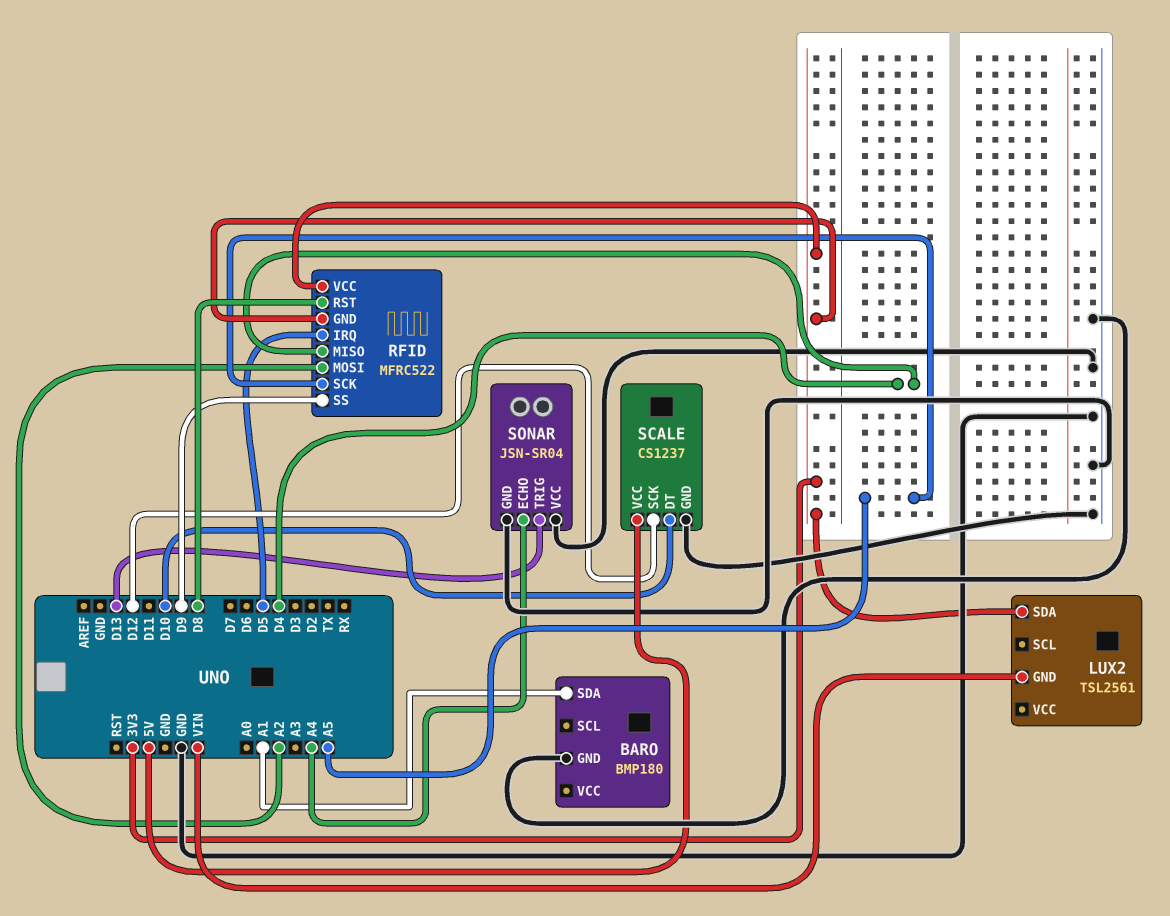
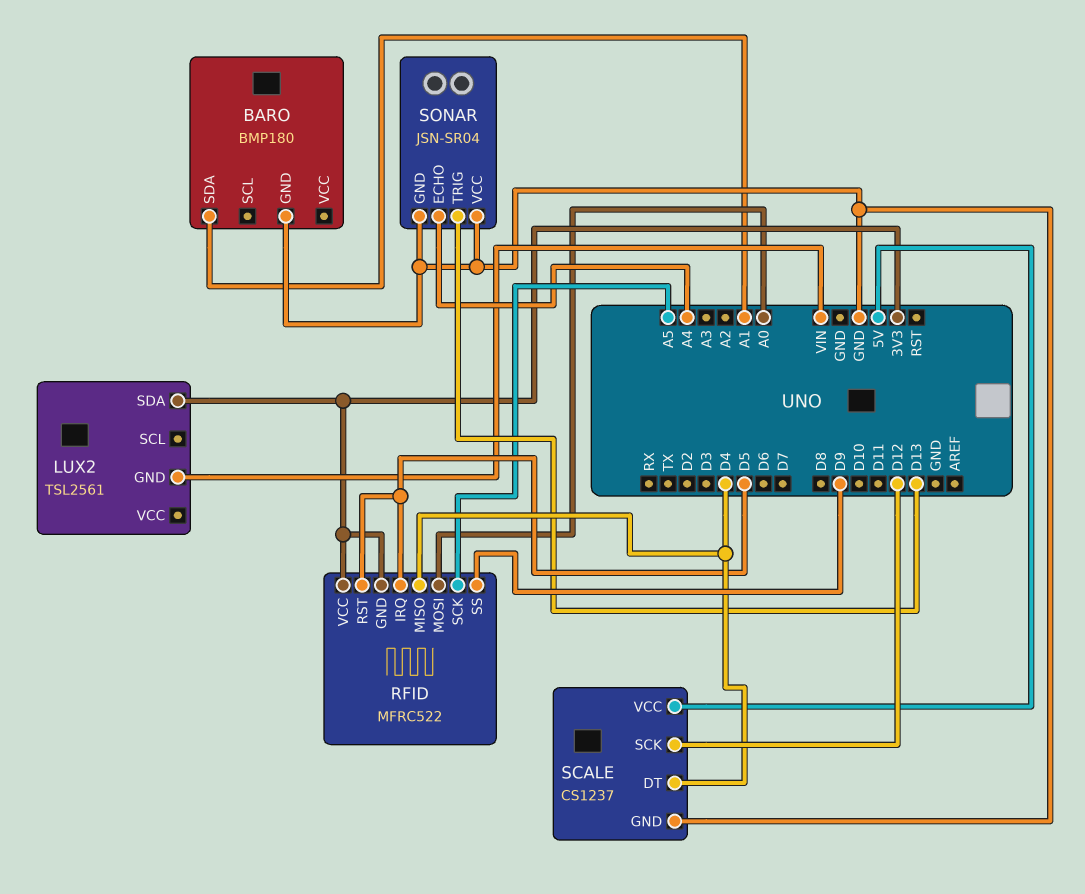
RFID pin MOSI: A2 -> A0
RFID pin RST: D8 -> D5
SCALE pin DT: D10 -> D4

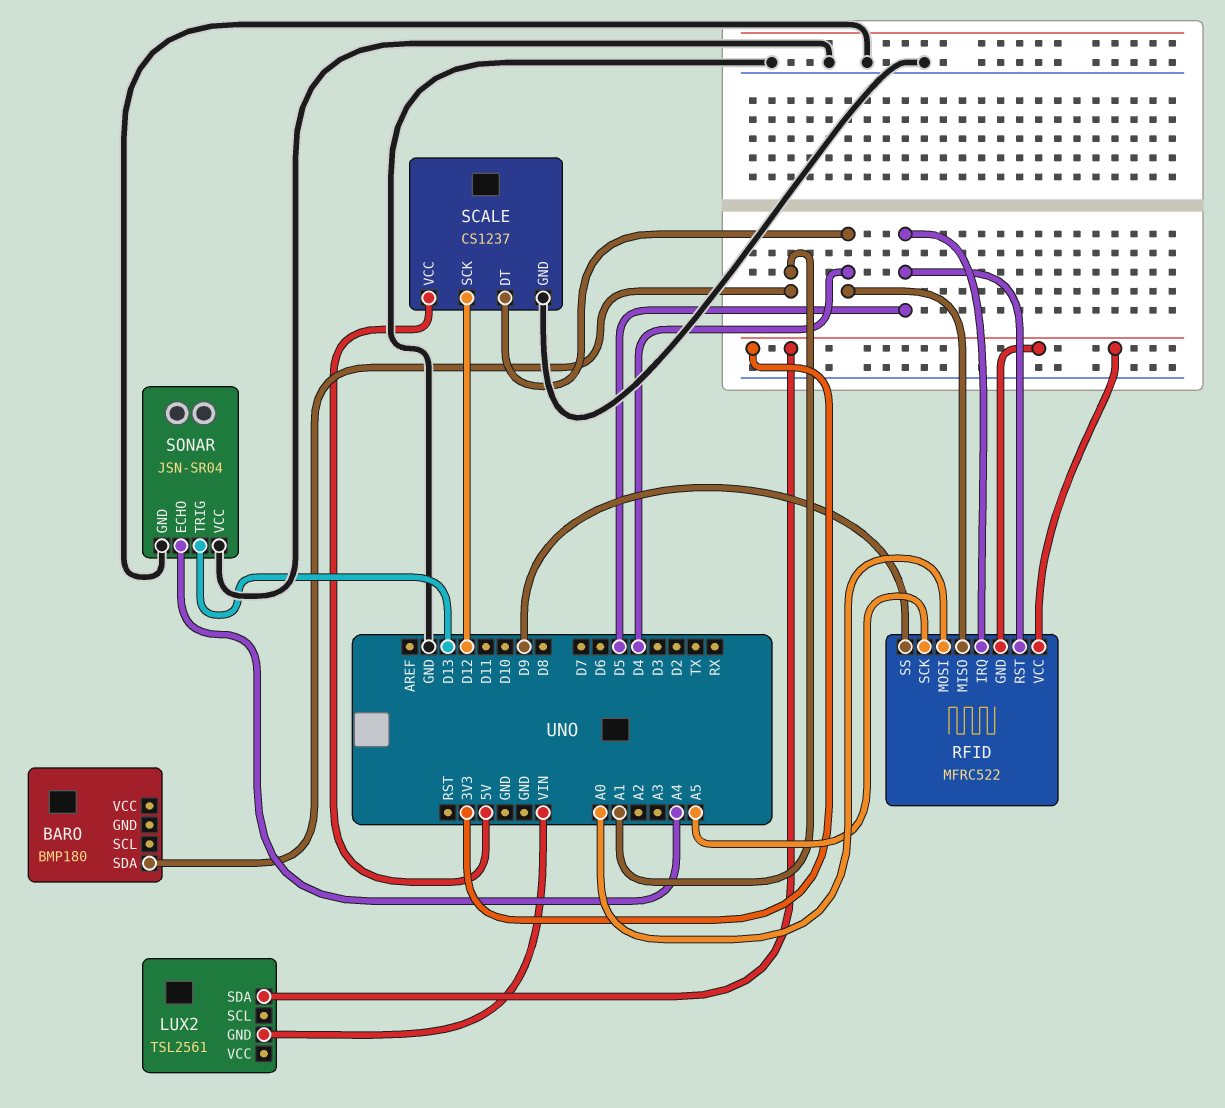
BARO pin GND: GND -> none

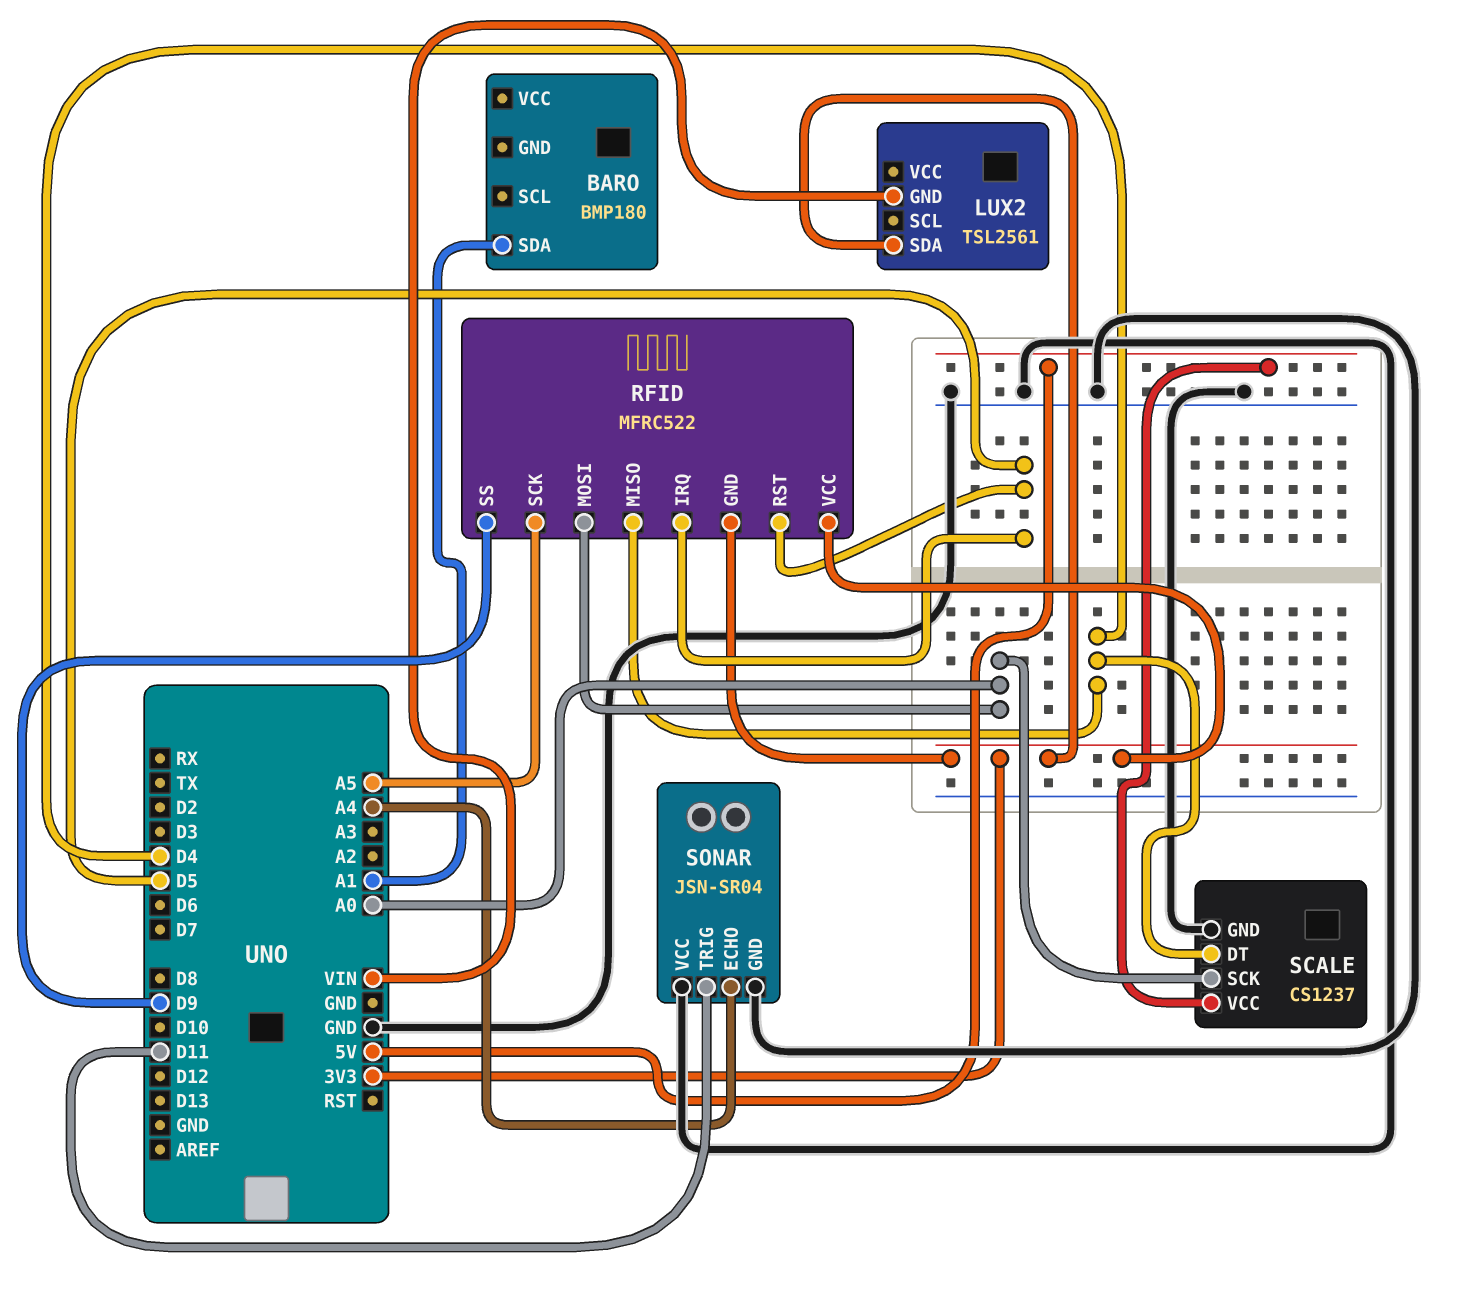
SCALE pin SCK: D12 -> A0
SONAR pin TRIG: D13 -> D11

